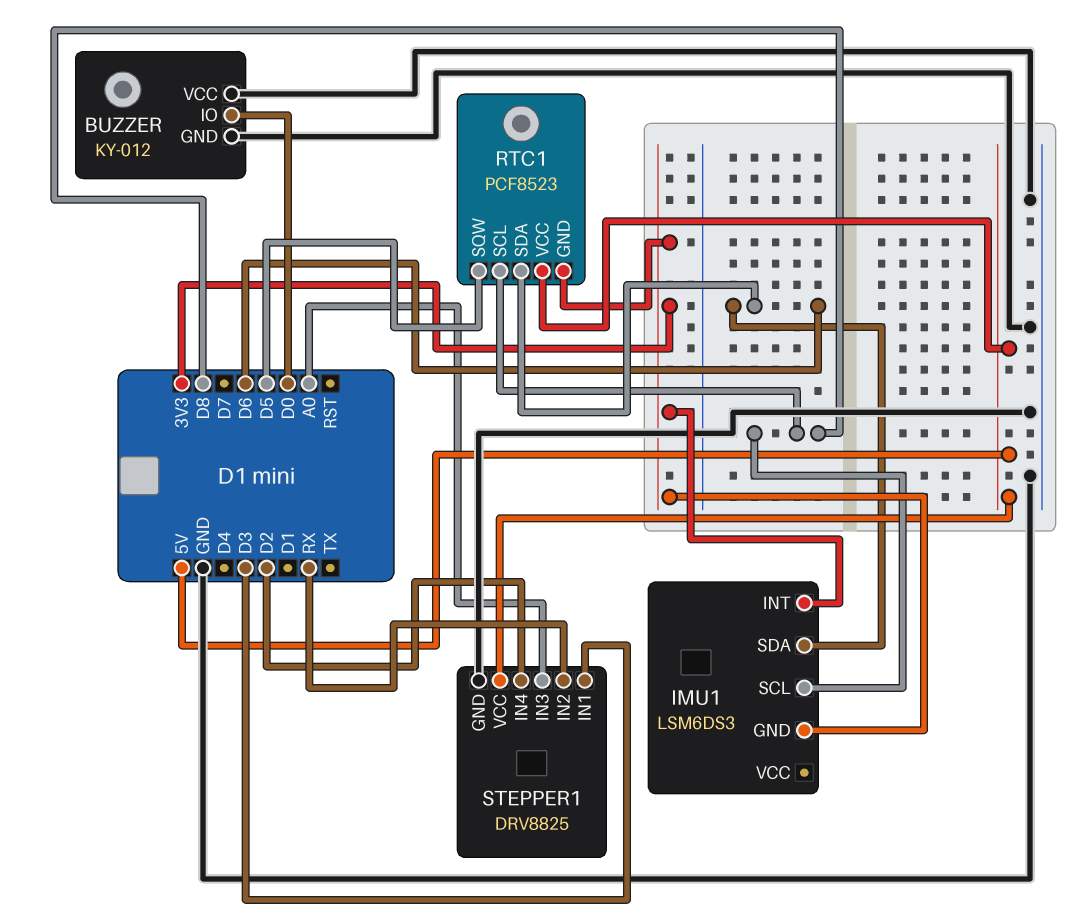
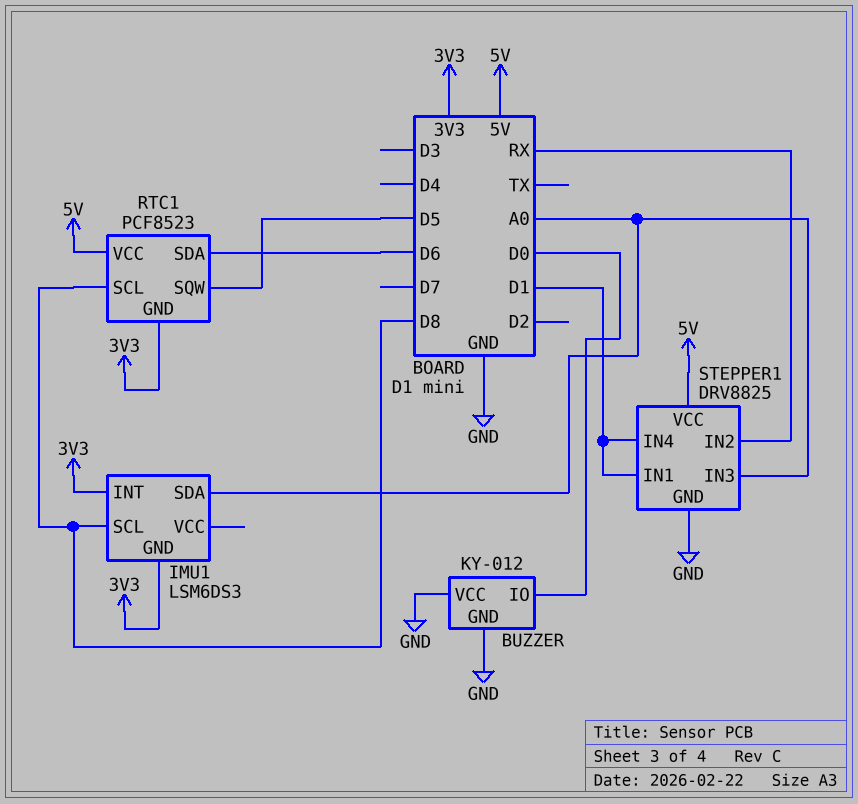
IMU1 pin SDA: D6 -> A0
STEPPER1 pin IN1: D3 -> D1
STEPPER1 pin IN4: D2 -> D1

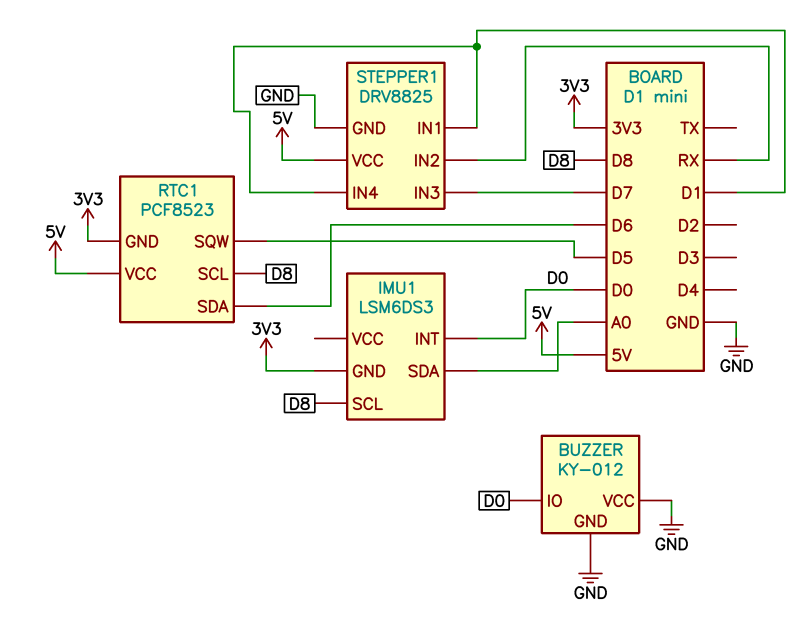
IMU1 pin INT: 3V3 -> D0
STEPPER1 pin IN3: A0 -> D7

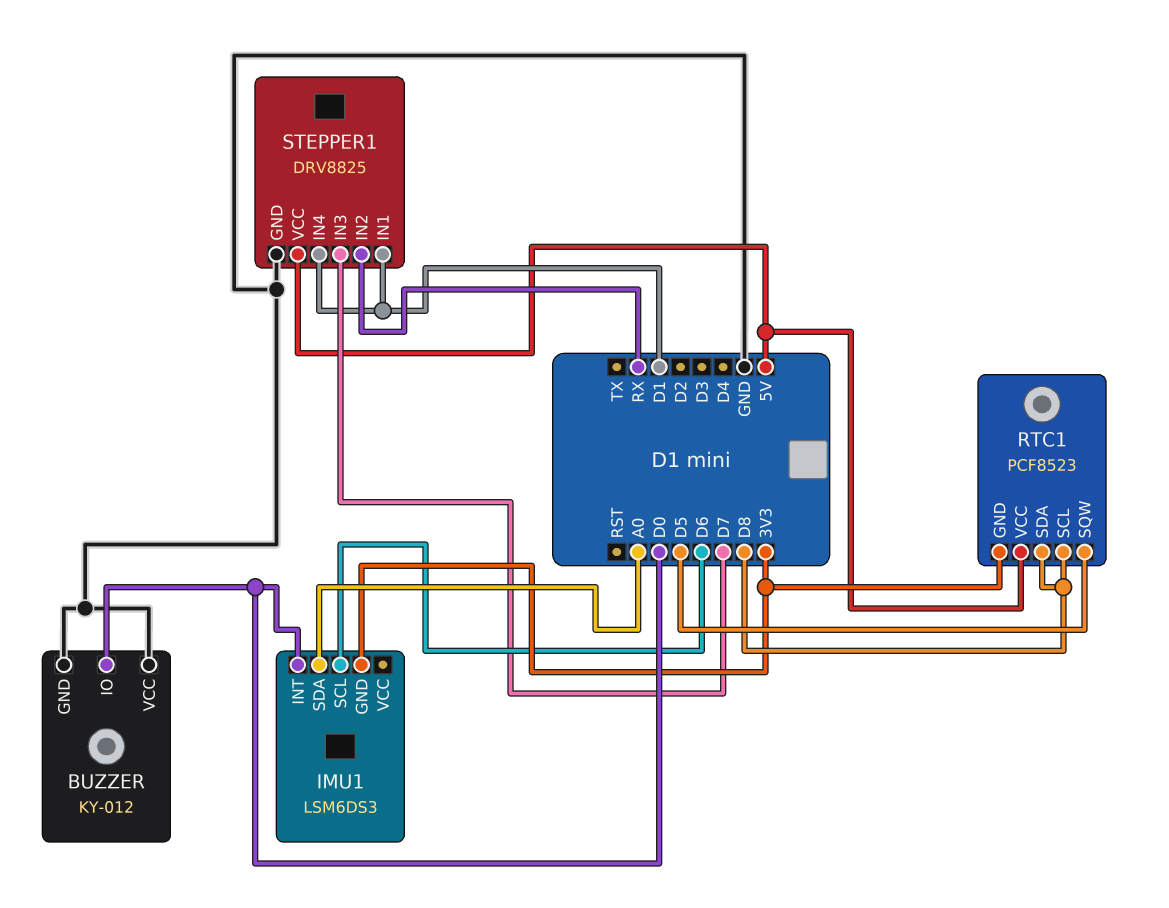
IMU1 pin SCL: D8 -> D6
RTC1 pin SDA: D6 -> D8

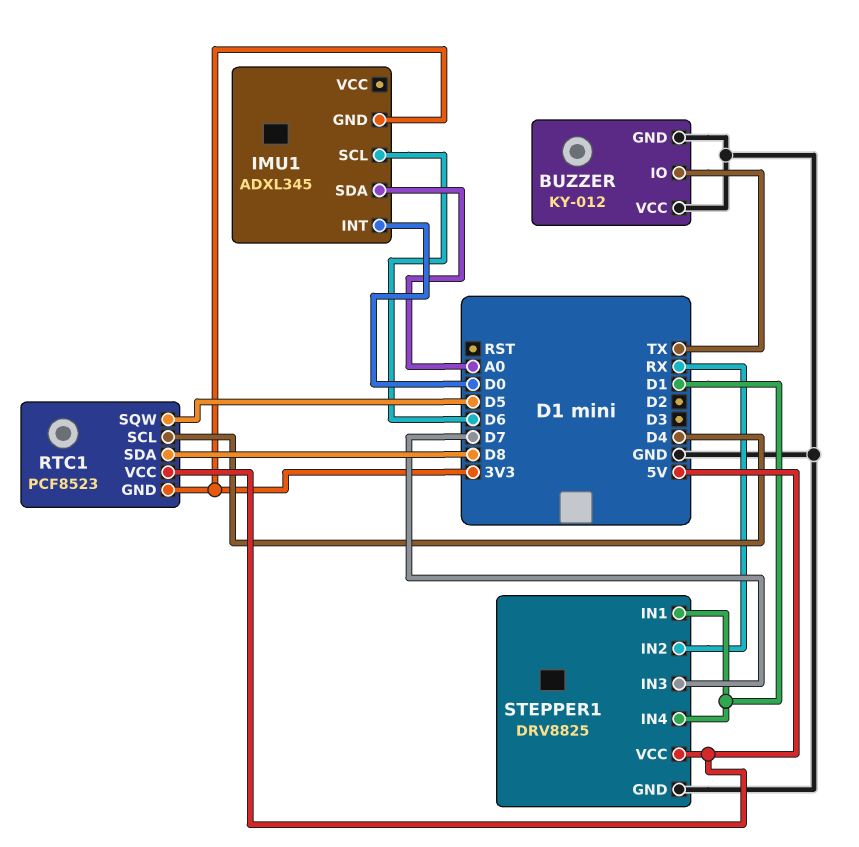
BUZZER pin IO: D0 -> TX
IMU1: LSM6DS3 -> ADXL345
RTC1 pin SCL: D8 -> D4

